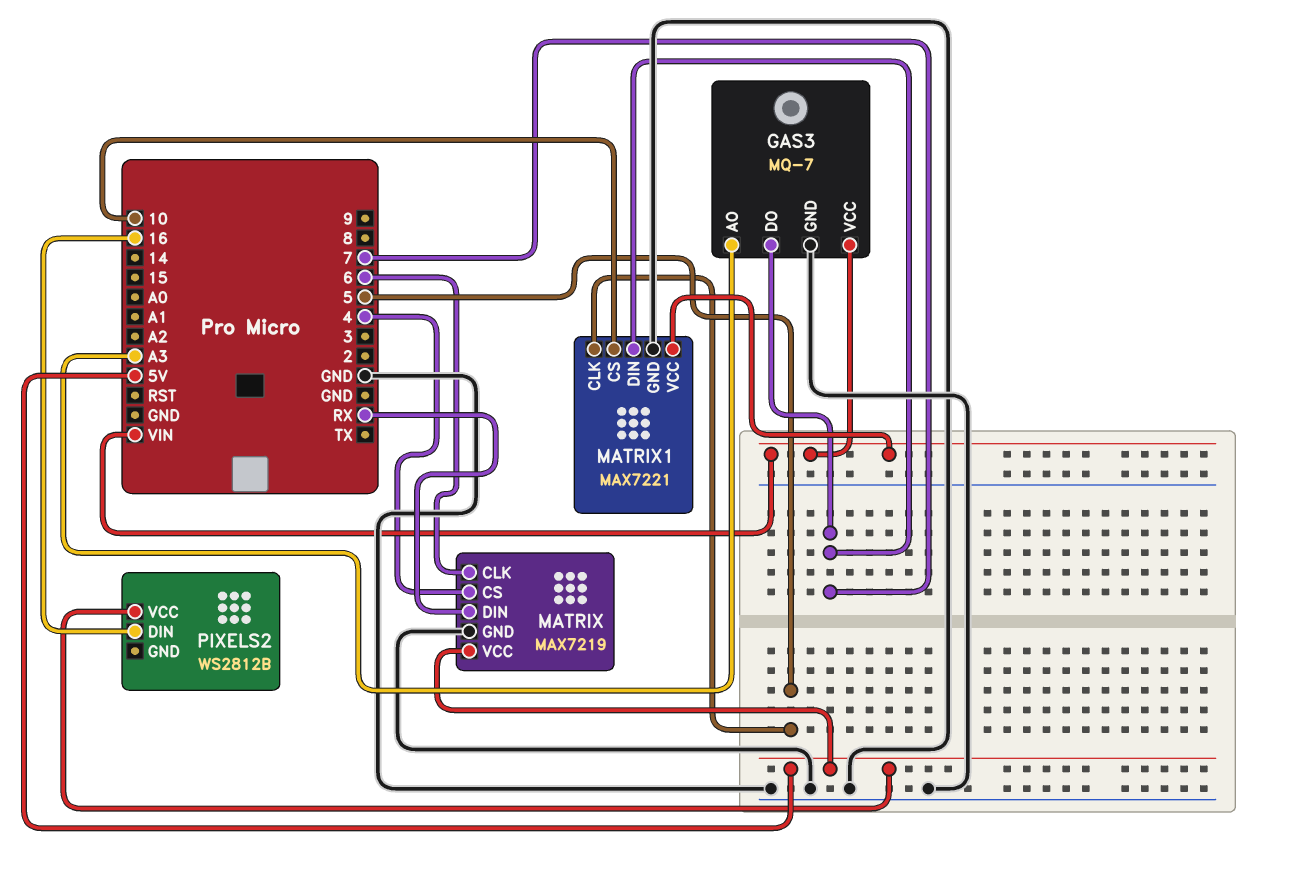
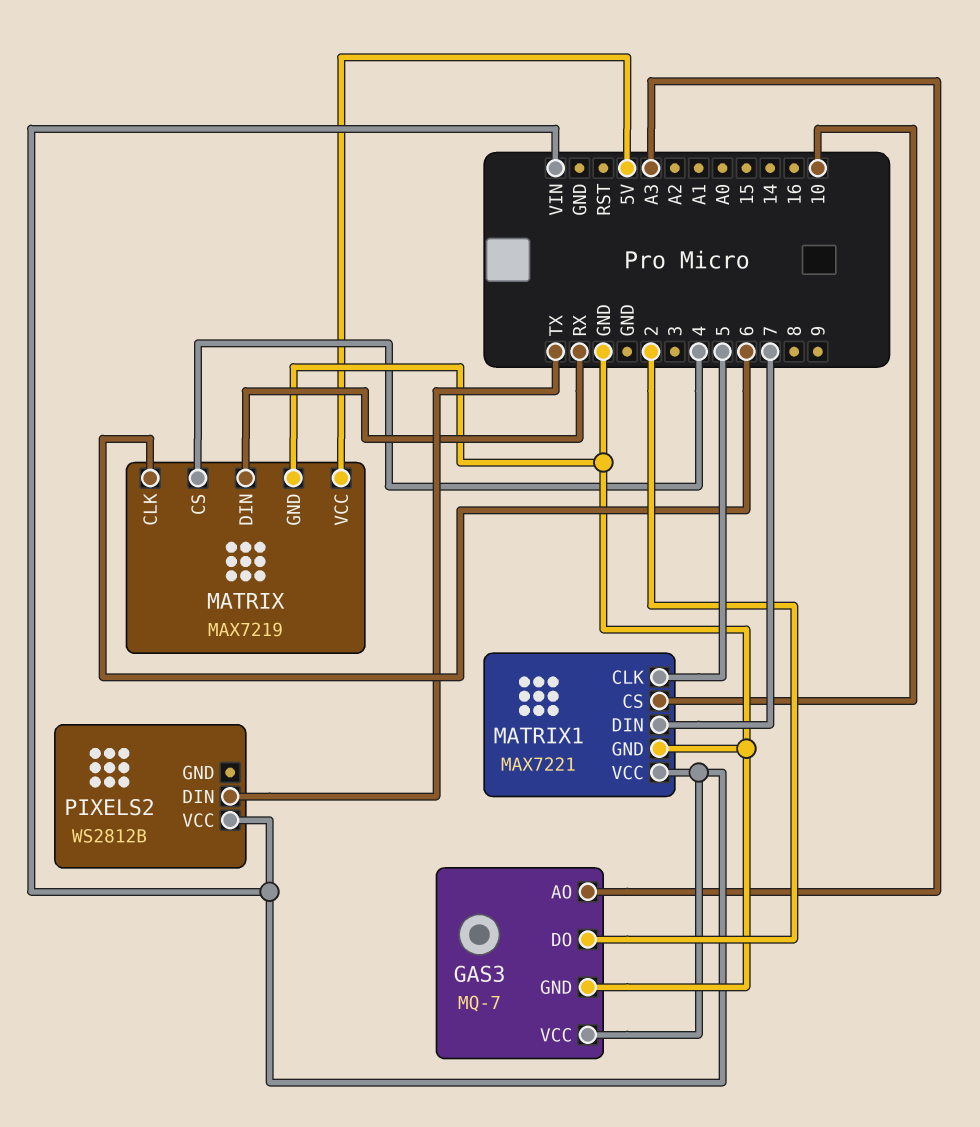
GAS3 pin DO: 7 -> 2
PIXELS2 pin DIN: 16 -> TX
PIXELS2 pin VCC: 5V -> VIN

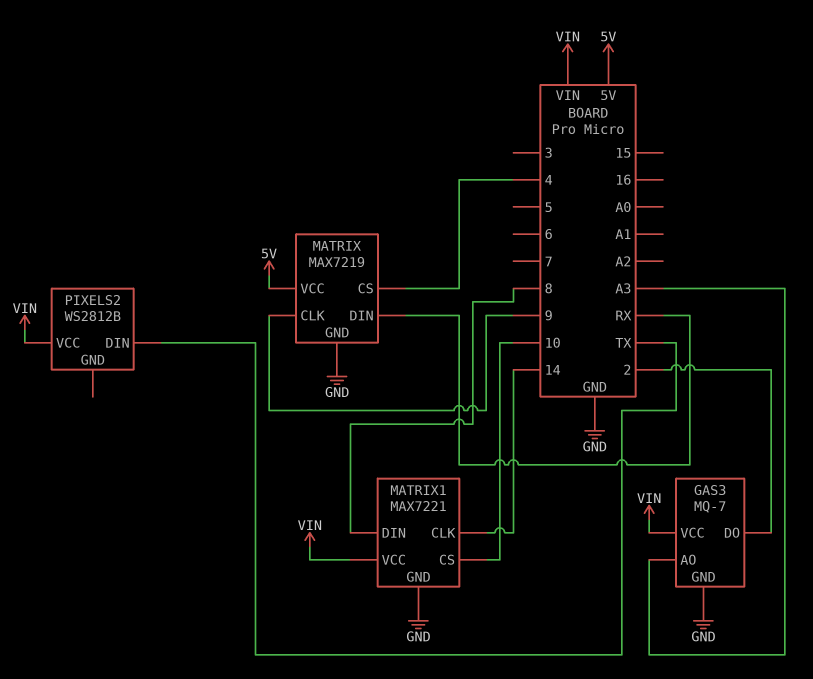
MATRIX pin CLK: 6 -> 9
MATRIX1 pin CLK: 5 -> 14
MATRIX1 pin DIN: 7 -> 8

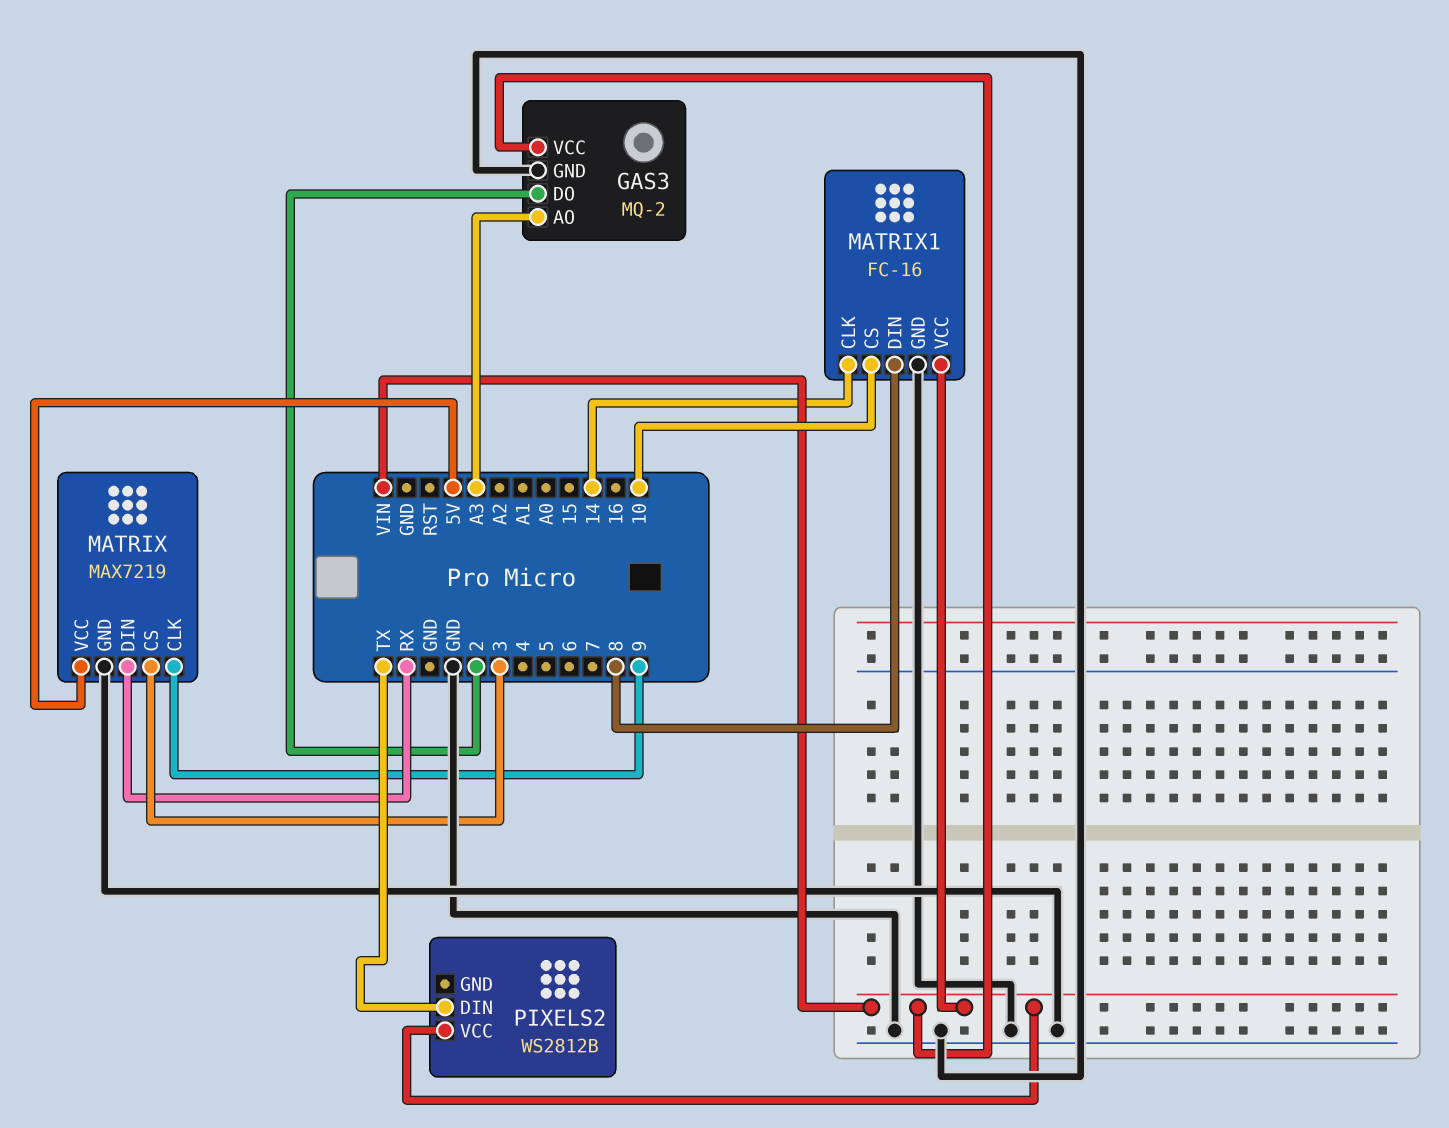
GAS3: MQ-7 -> MQ-2
MATRIX pin CS: 4 -> 3
MATRIX1: MAX7221 -> FC-16

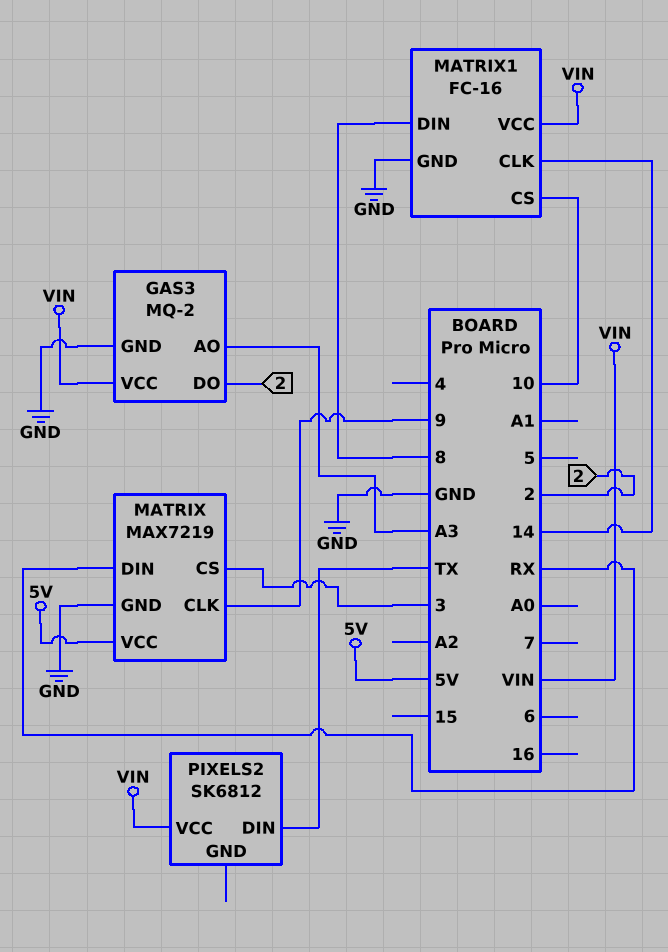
PIXELS2: WS2812B -> SK6812

